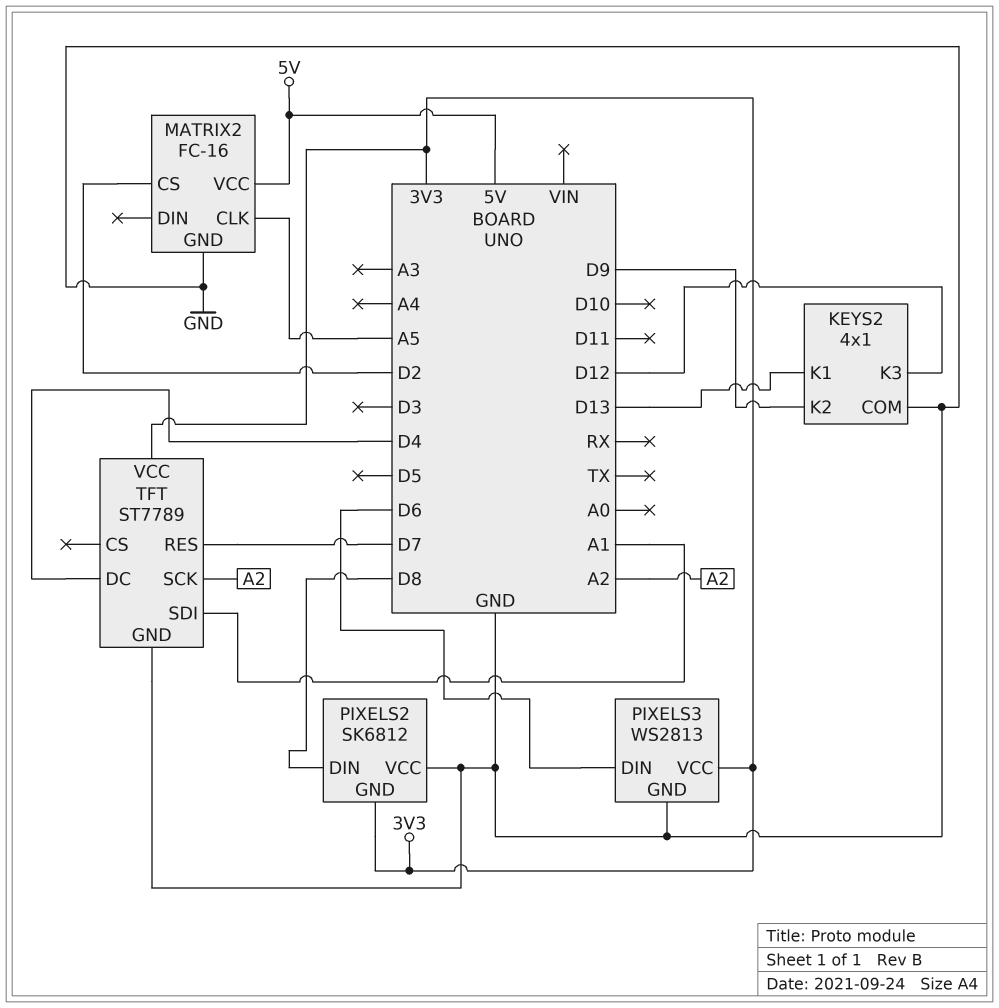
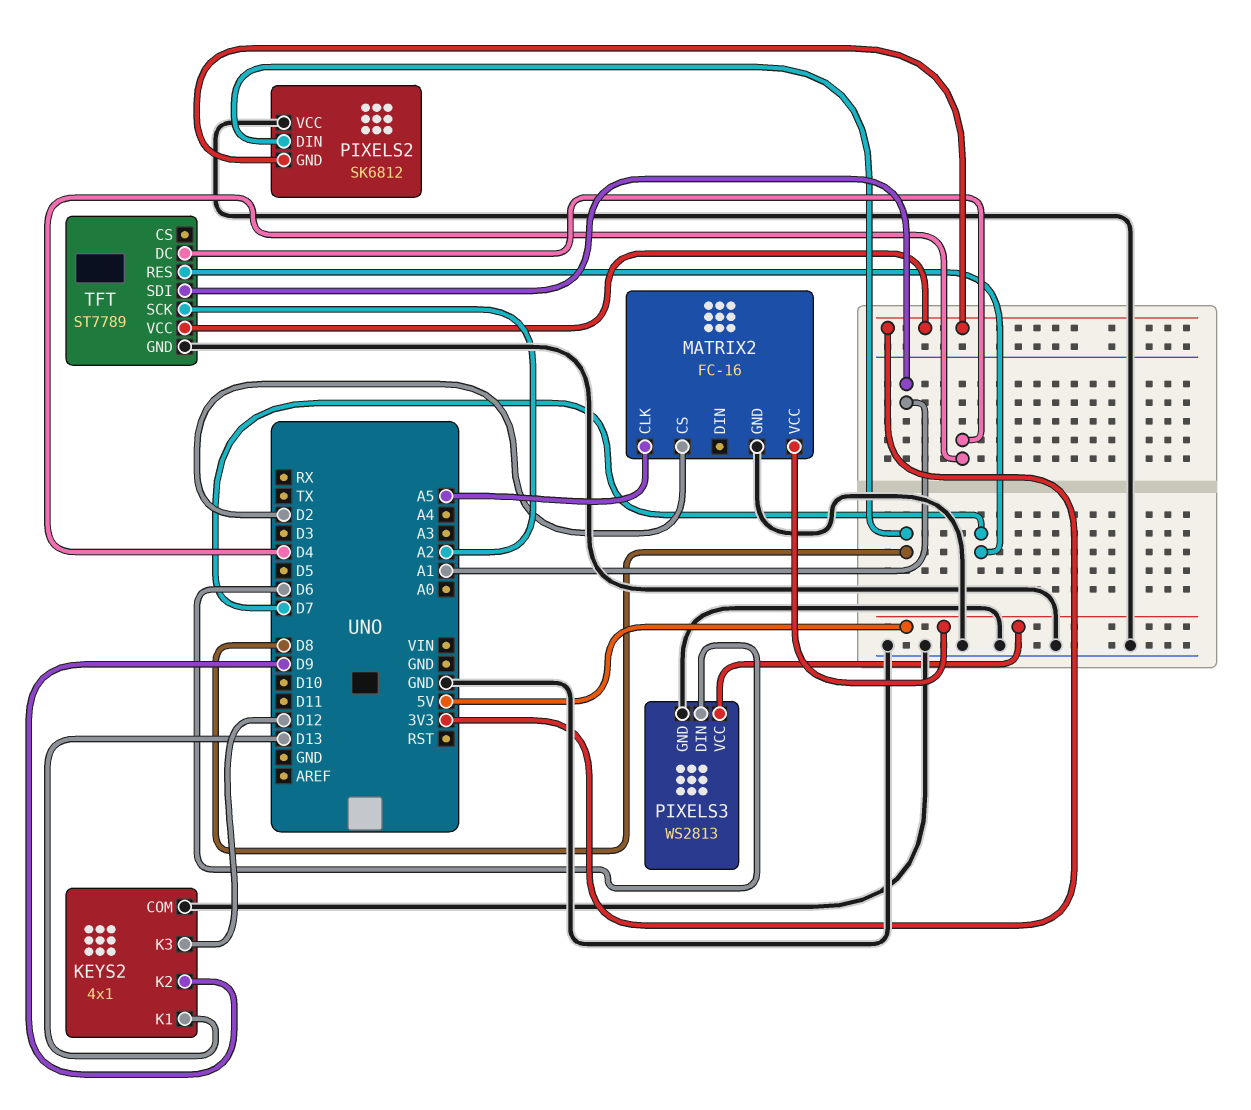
PIXELS3 pin VCC: 3V3 -> 5V

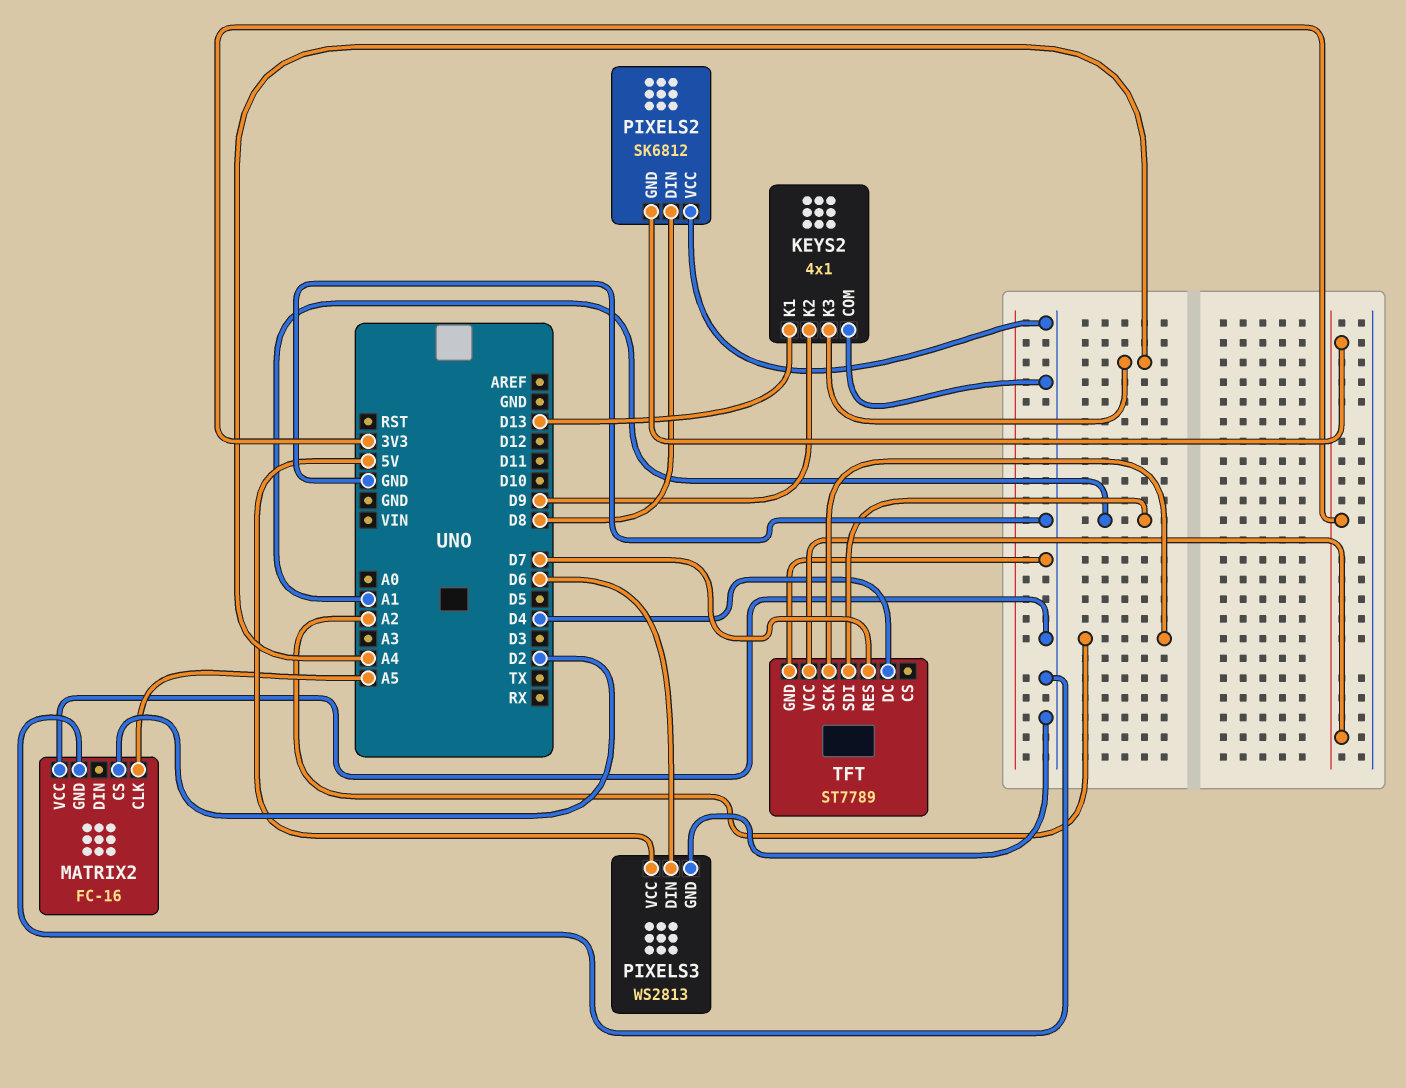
KEYS2 pin K3: D12 -> A4
MATRIX2 pin VCC: 5V -> GND

